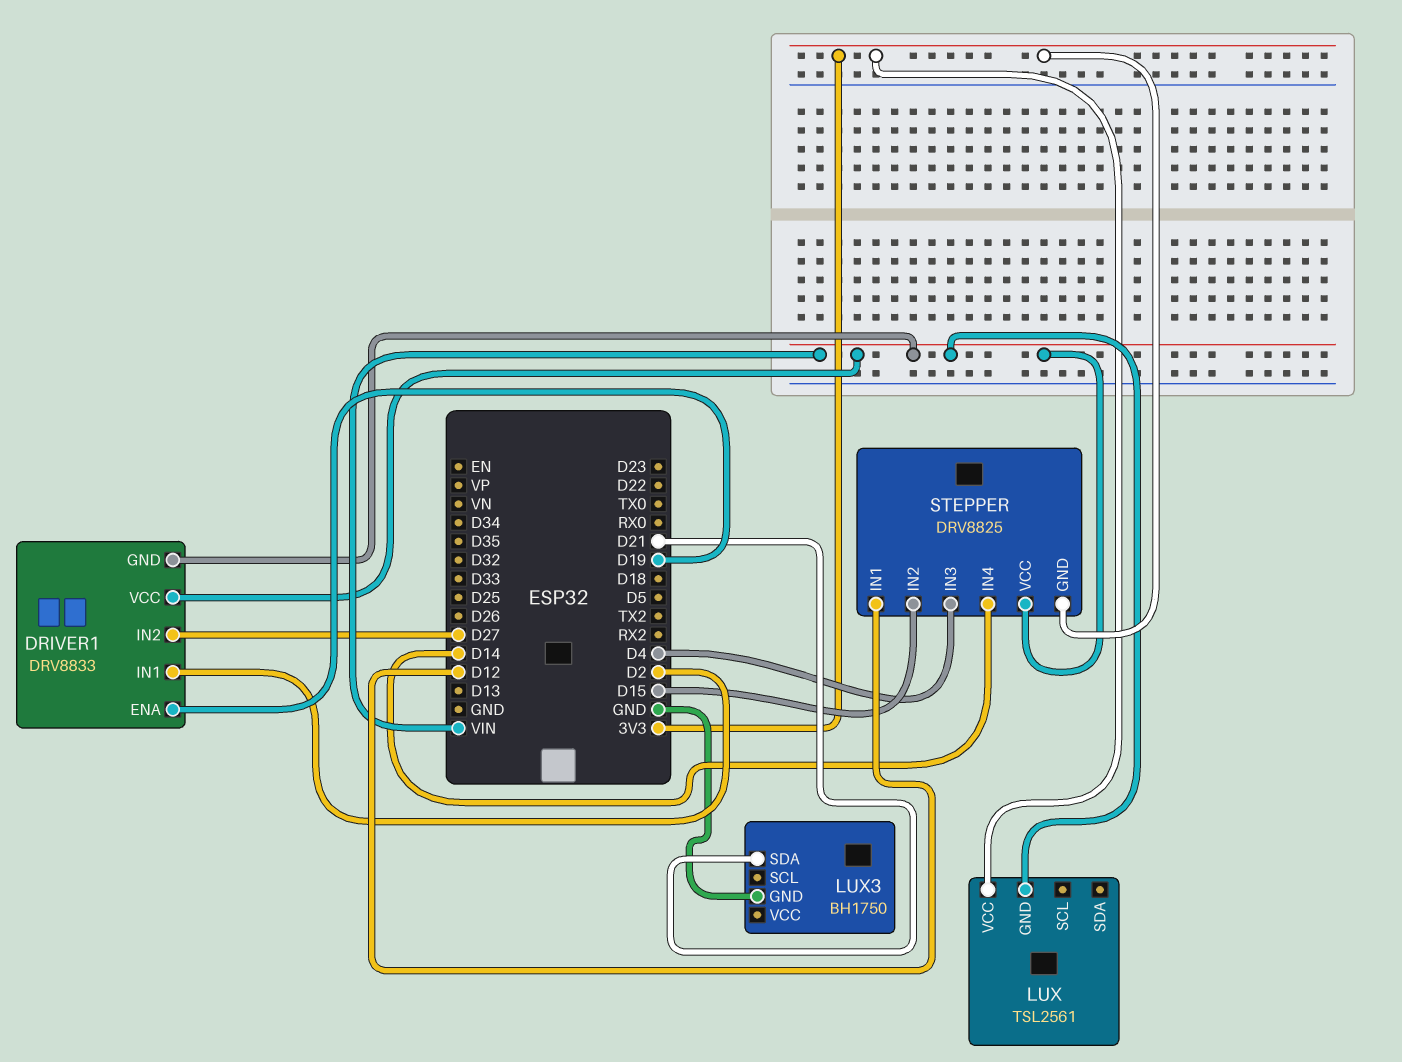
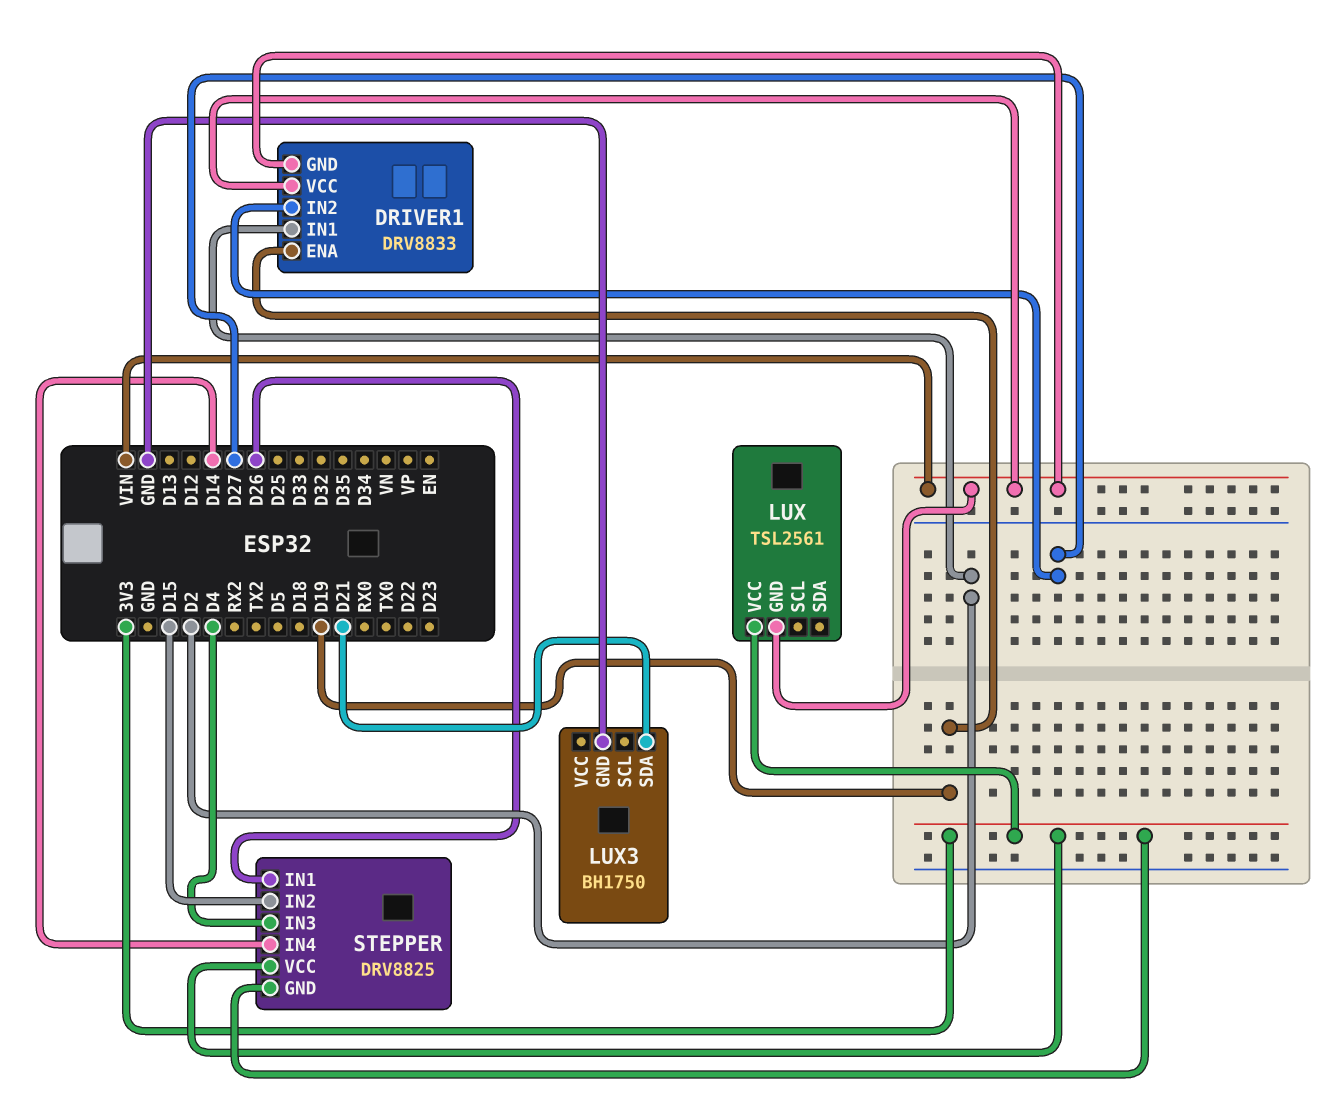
STEPPER pin IN1: D12 -> D26
STEPPER pin VCC: VIN -> 3V3

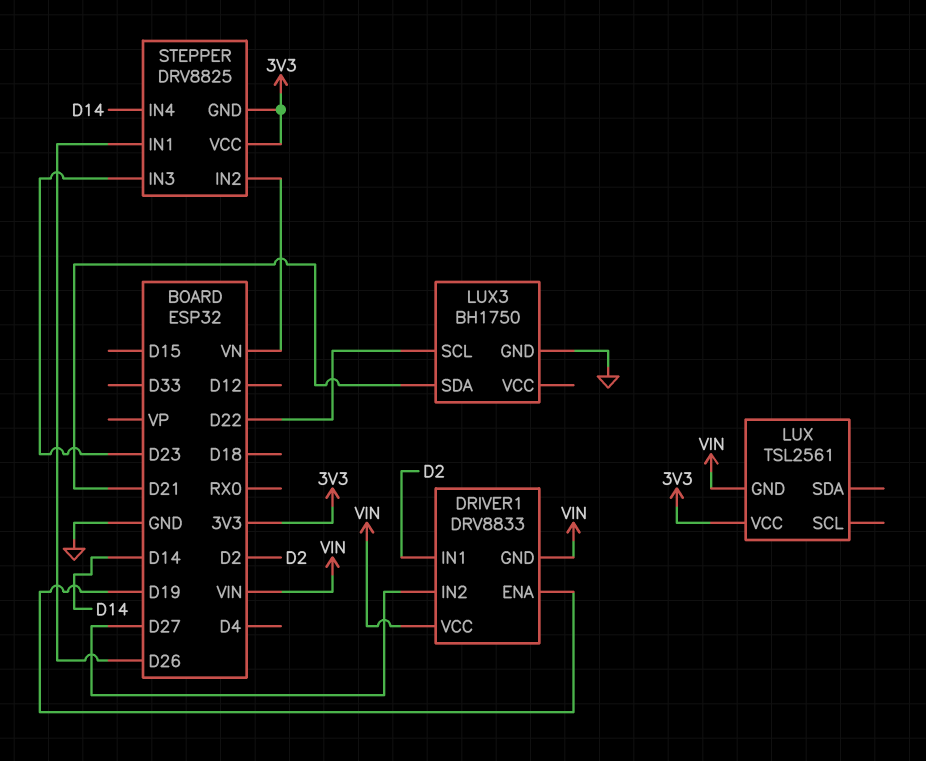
LUX3 pin SCL: none -> D22
STEPPER pin IN2: D15 -> VN
STEPPER pin IN3: D4 -> D23

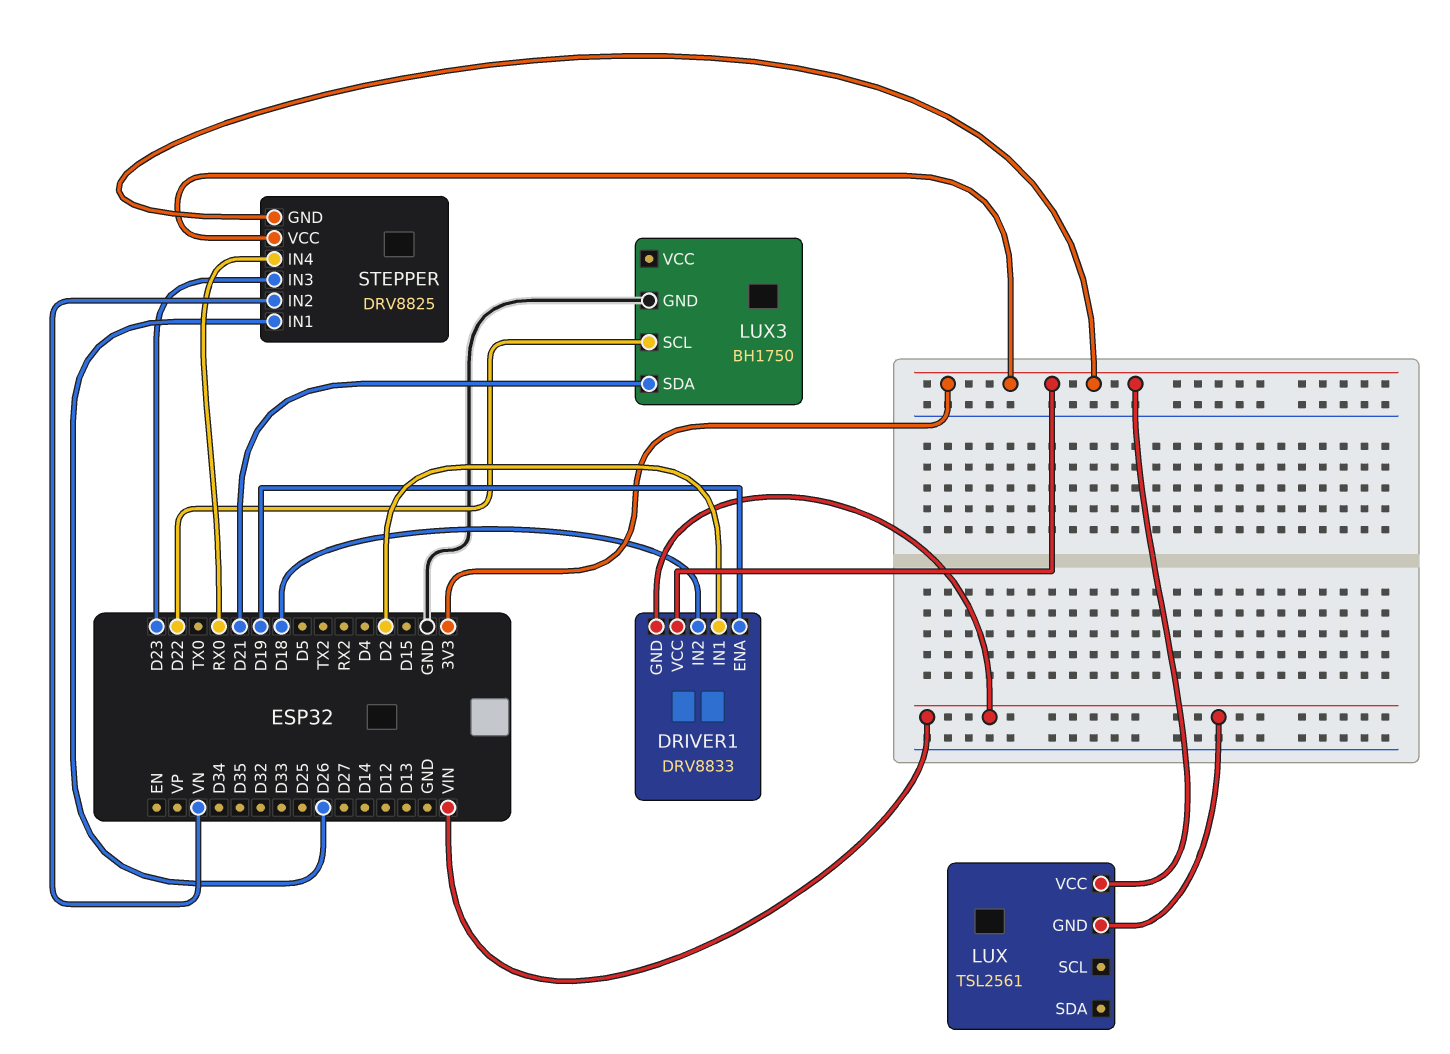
DRIVER1 pin IN2: D27 -> D18
DRIVER1 pin VCC: VIN -> 3V3
STEPPER pin IN4: D14 -> RX0

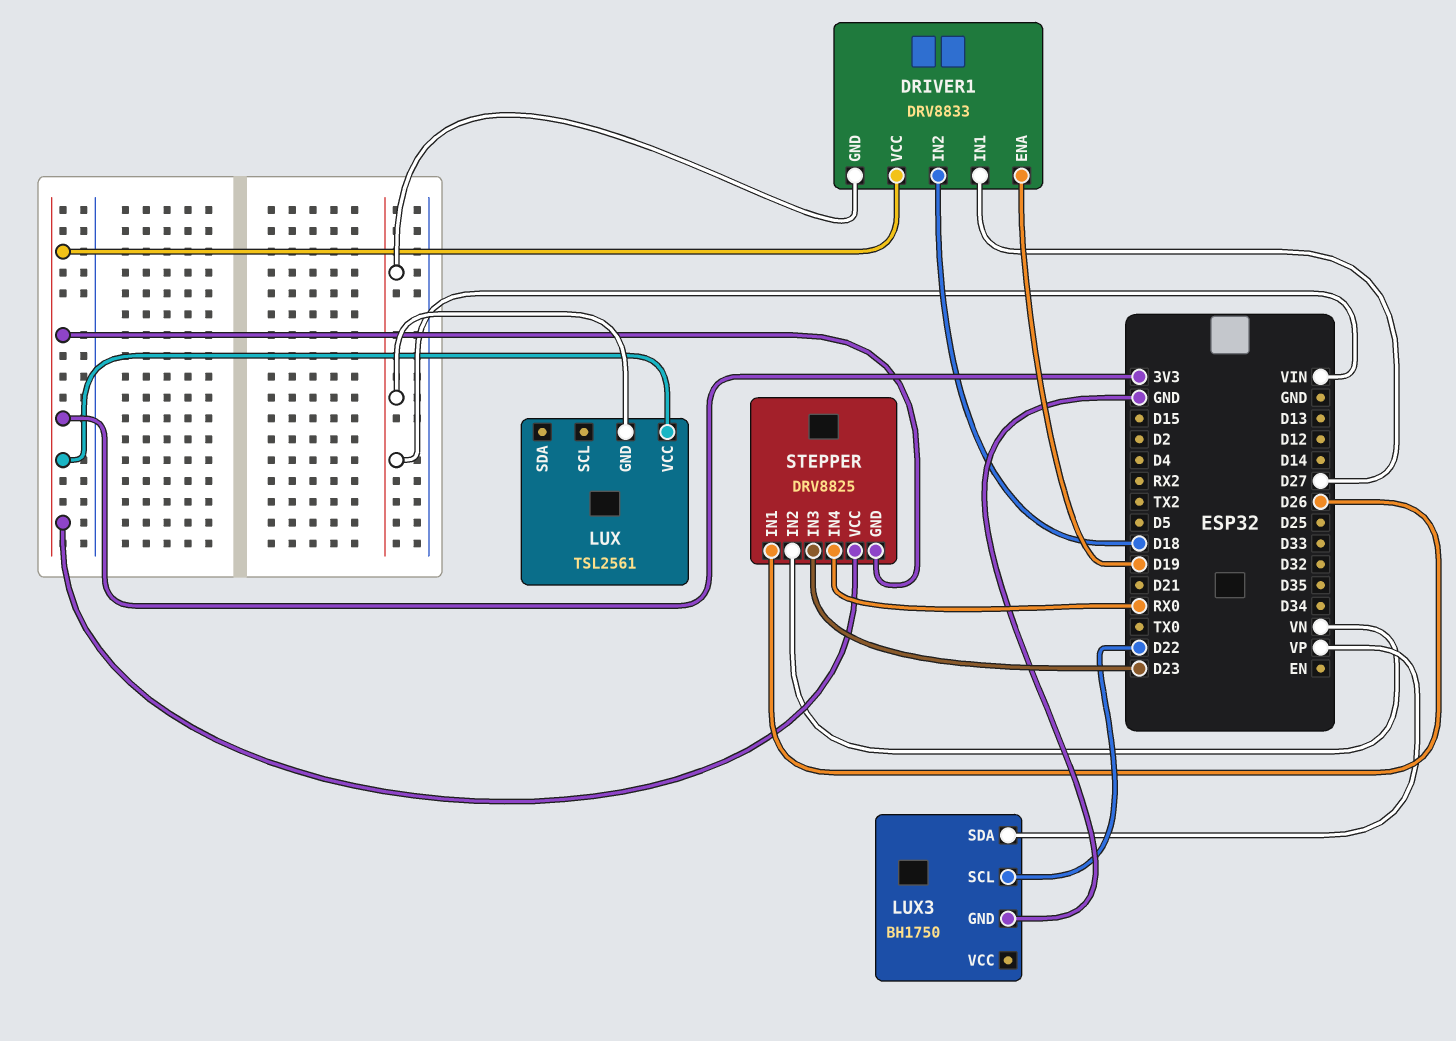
DRIVER1 pin IN1: D2 -> D27
LUX3 pin SDA: D21 -> VP

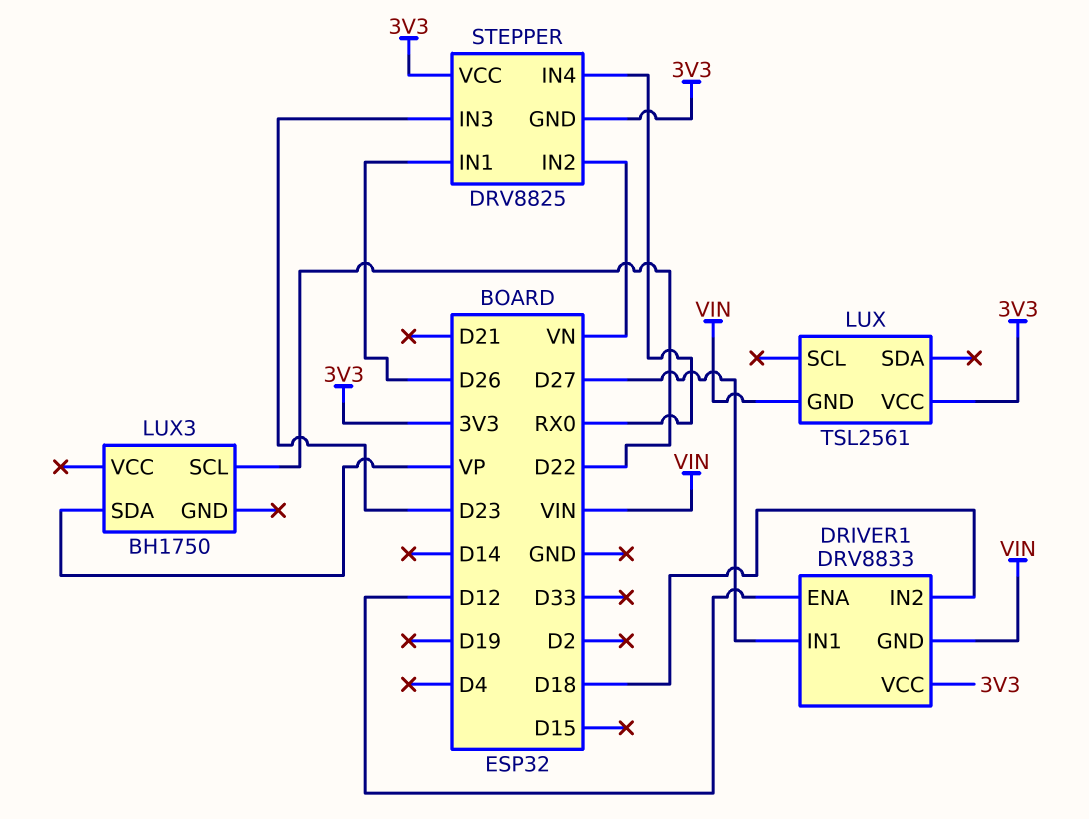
DRIVER1 pin ENA: D19 -> D12
LUX3 pin GND: GND -> none

